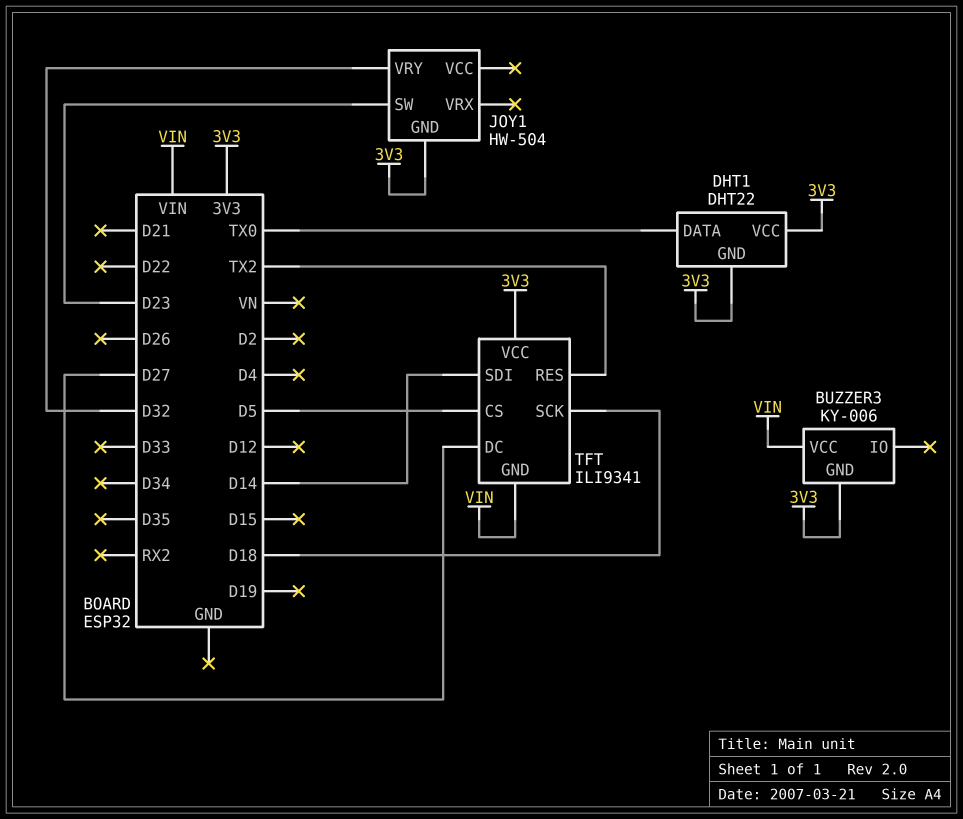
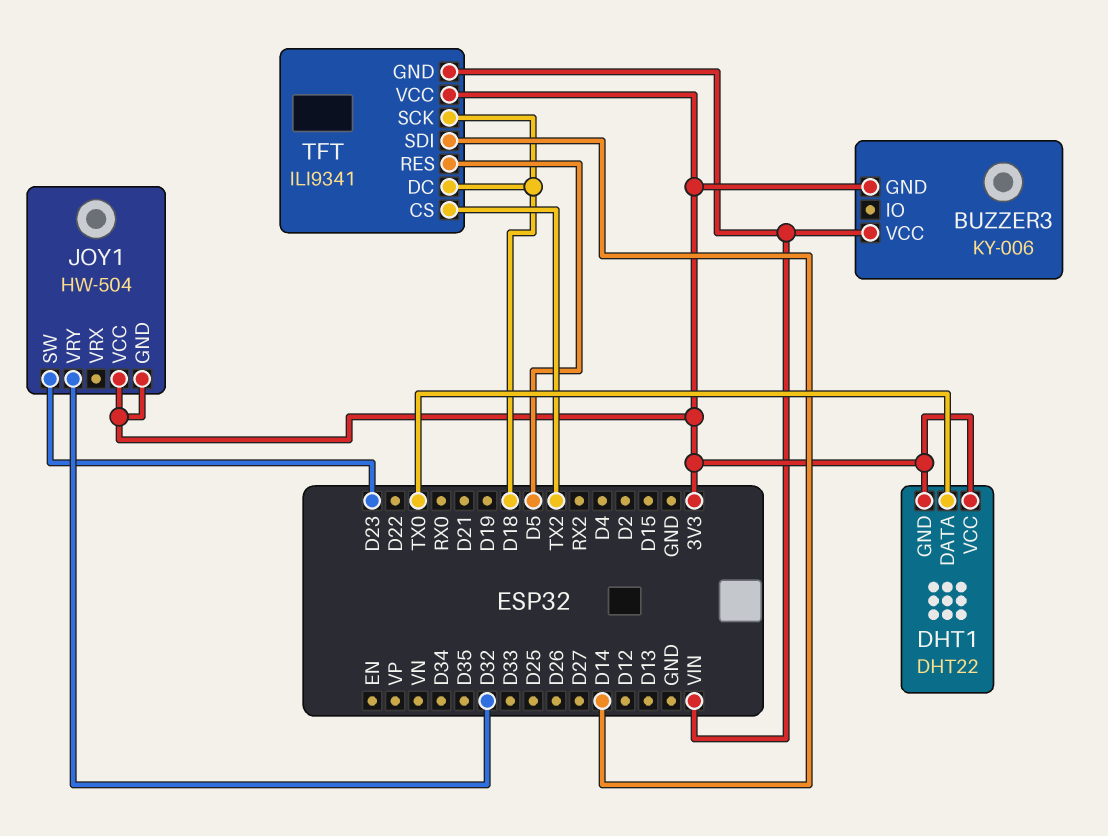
JOY1 pin VCC: none -> 3V3
TFT pin CS: D5 -> TX2
TFT pin DC: D27 -> D18
TFT pin RES: TX2 -> D5

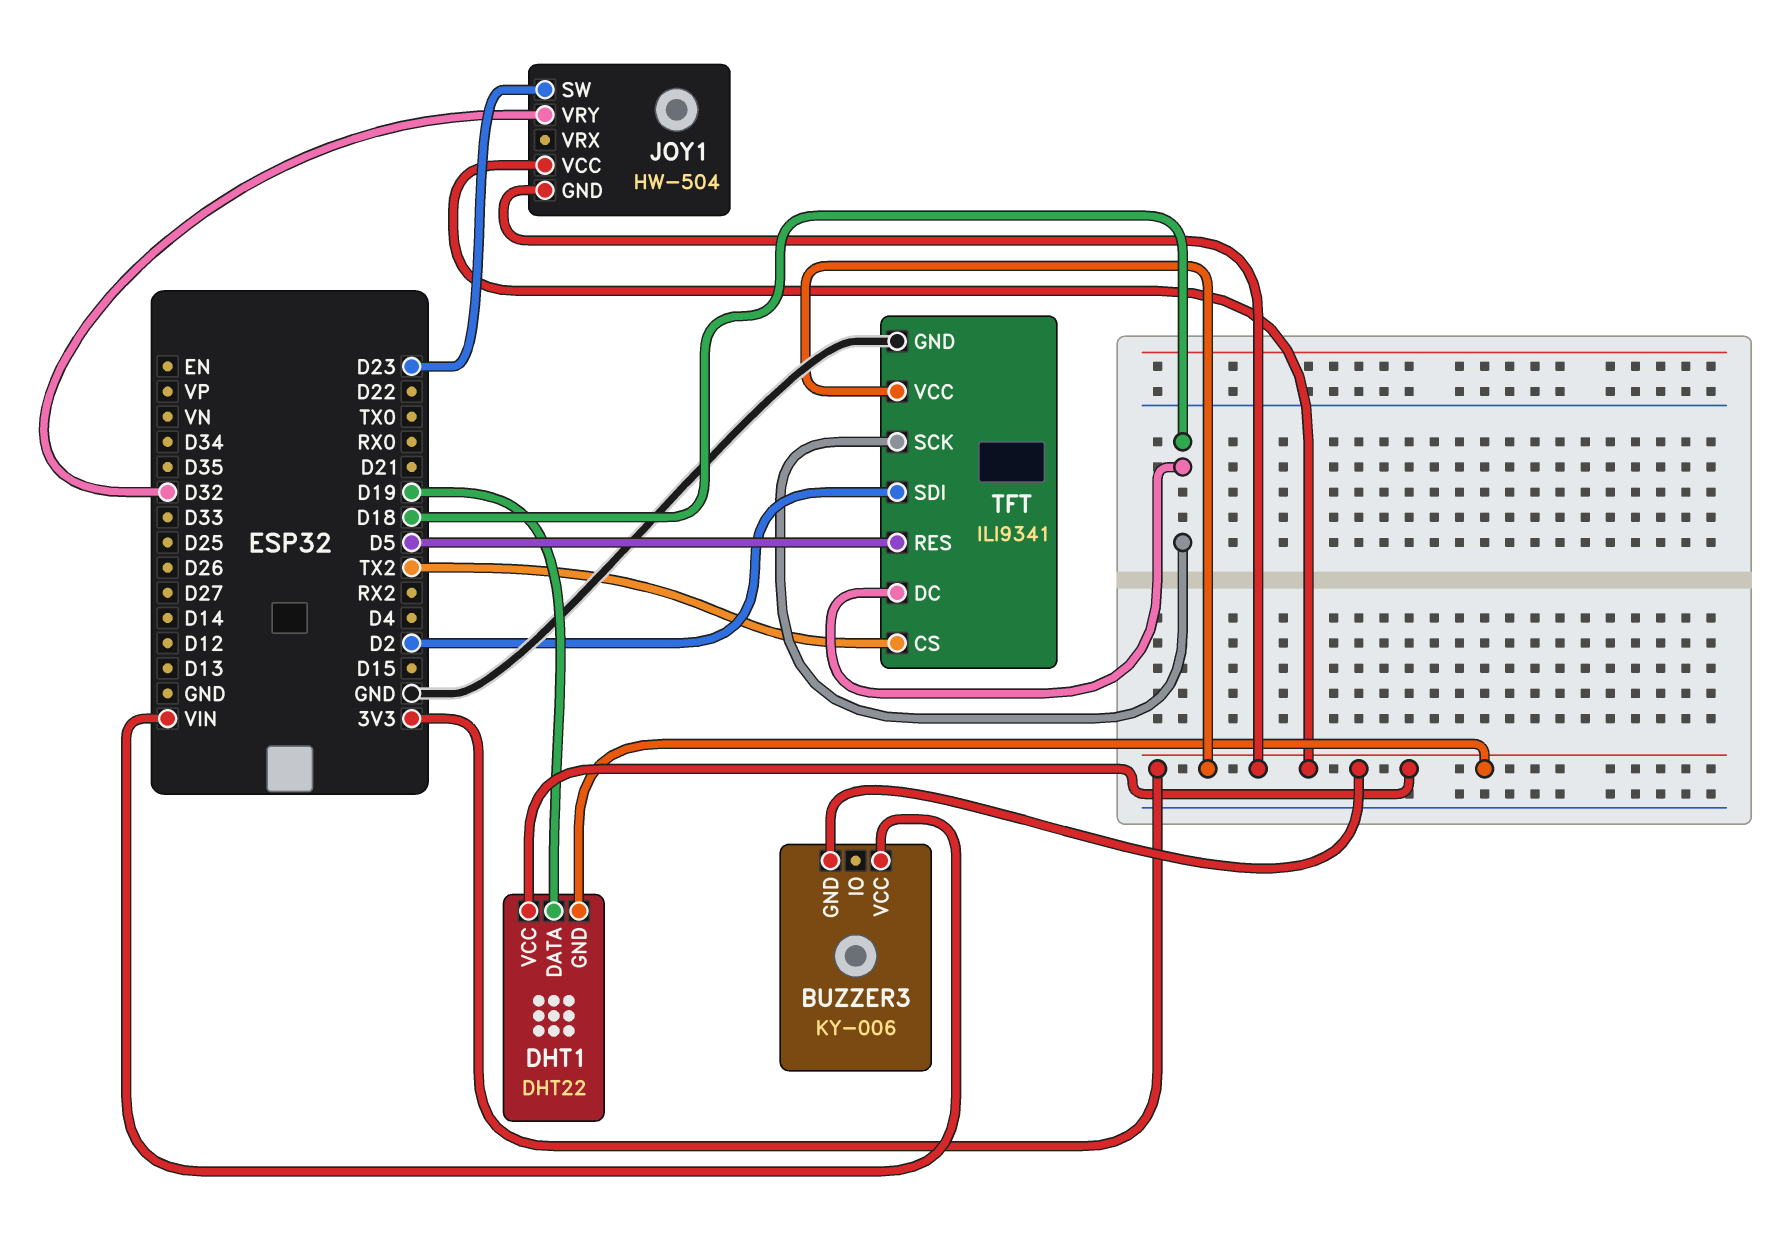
DHT1 pin DATA: TX0 -> D19
TFT pin GND: VIN -> GND
TFT pin SDI: D14 -> D2

